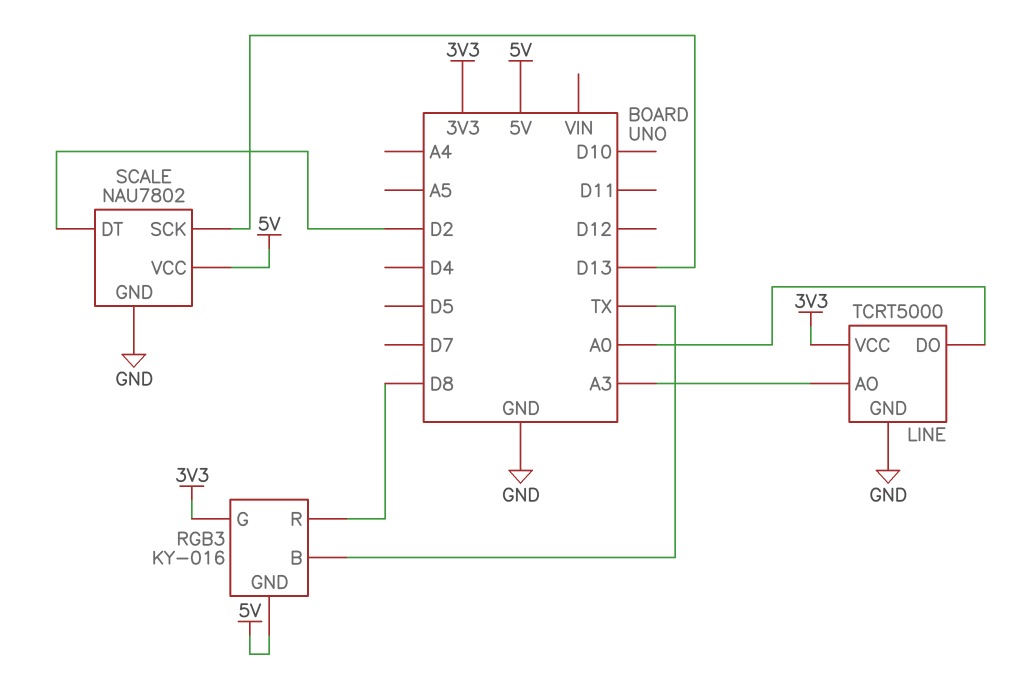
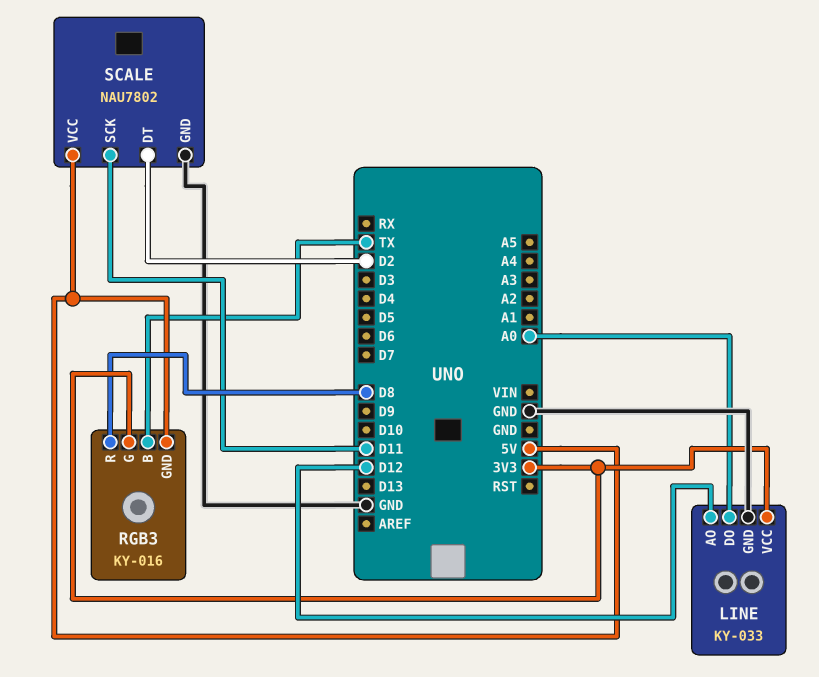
LINE: TCRT5000 -> KY-033
LINE pin AO: A3 -> D12
SCALE pin SCK: D13 -> D11

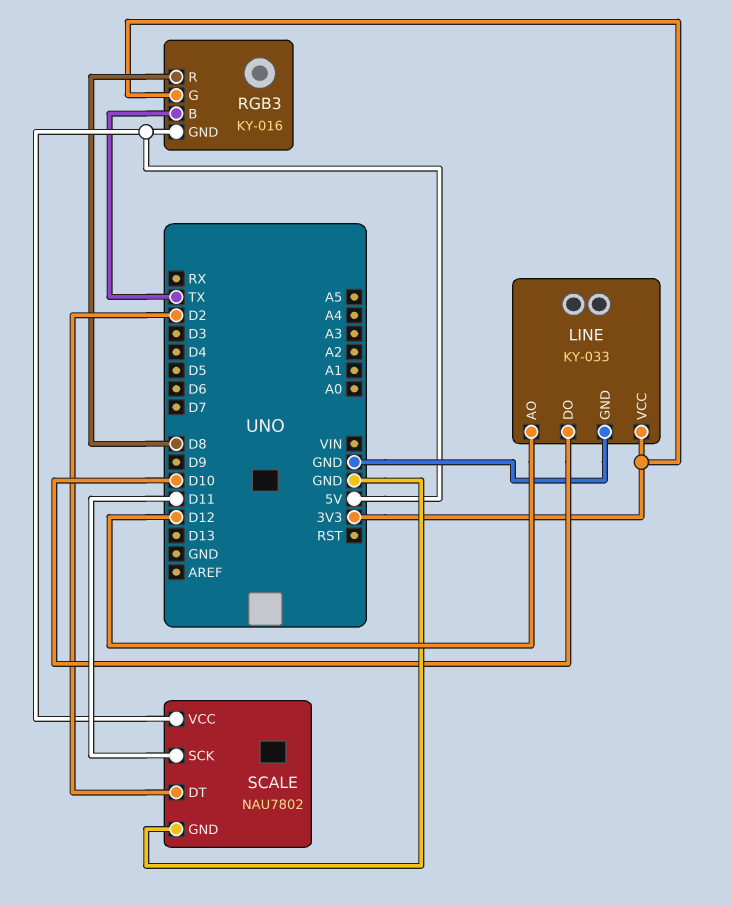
LINE pin DO: A0 -> D10

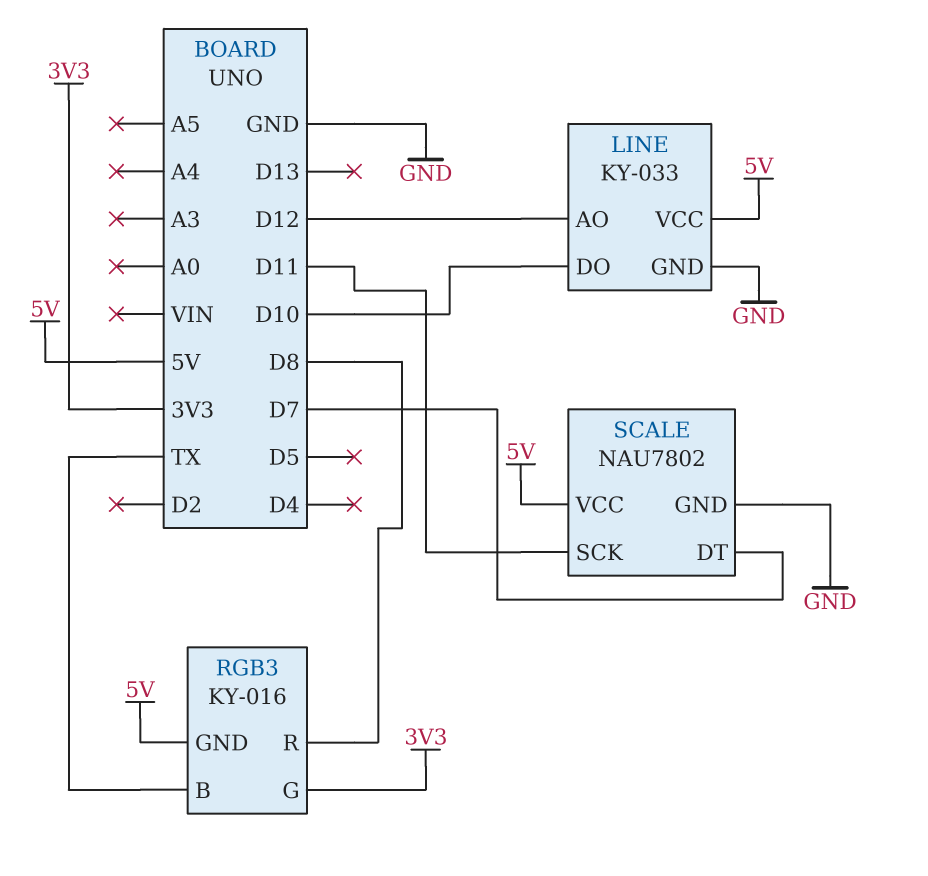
LINE pin VCC: 3V3 -> 5V
SCALE pin DT: D2 -> D7

